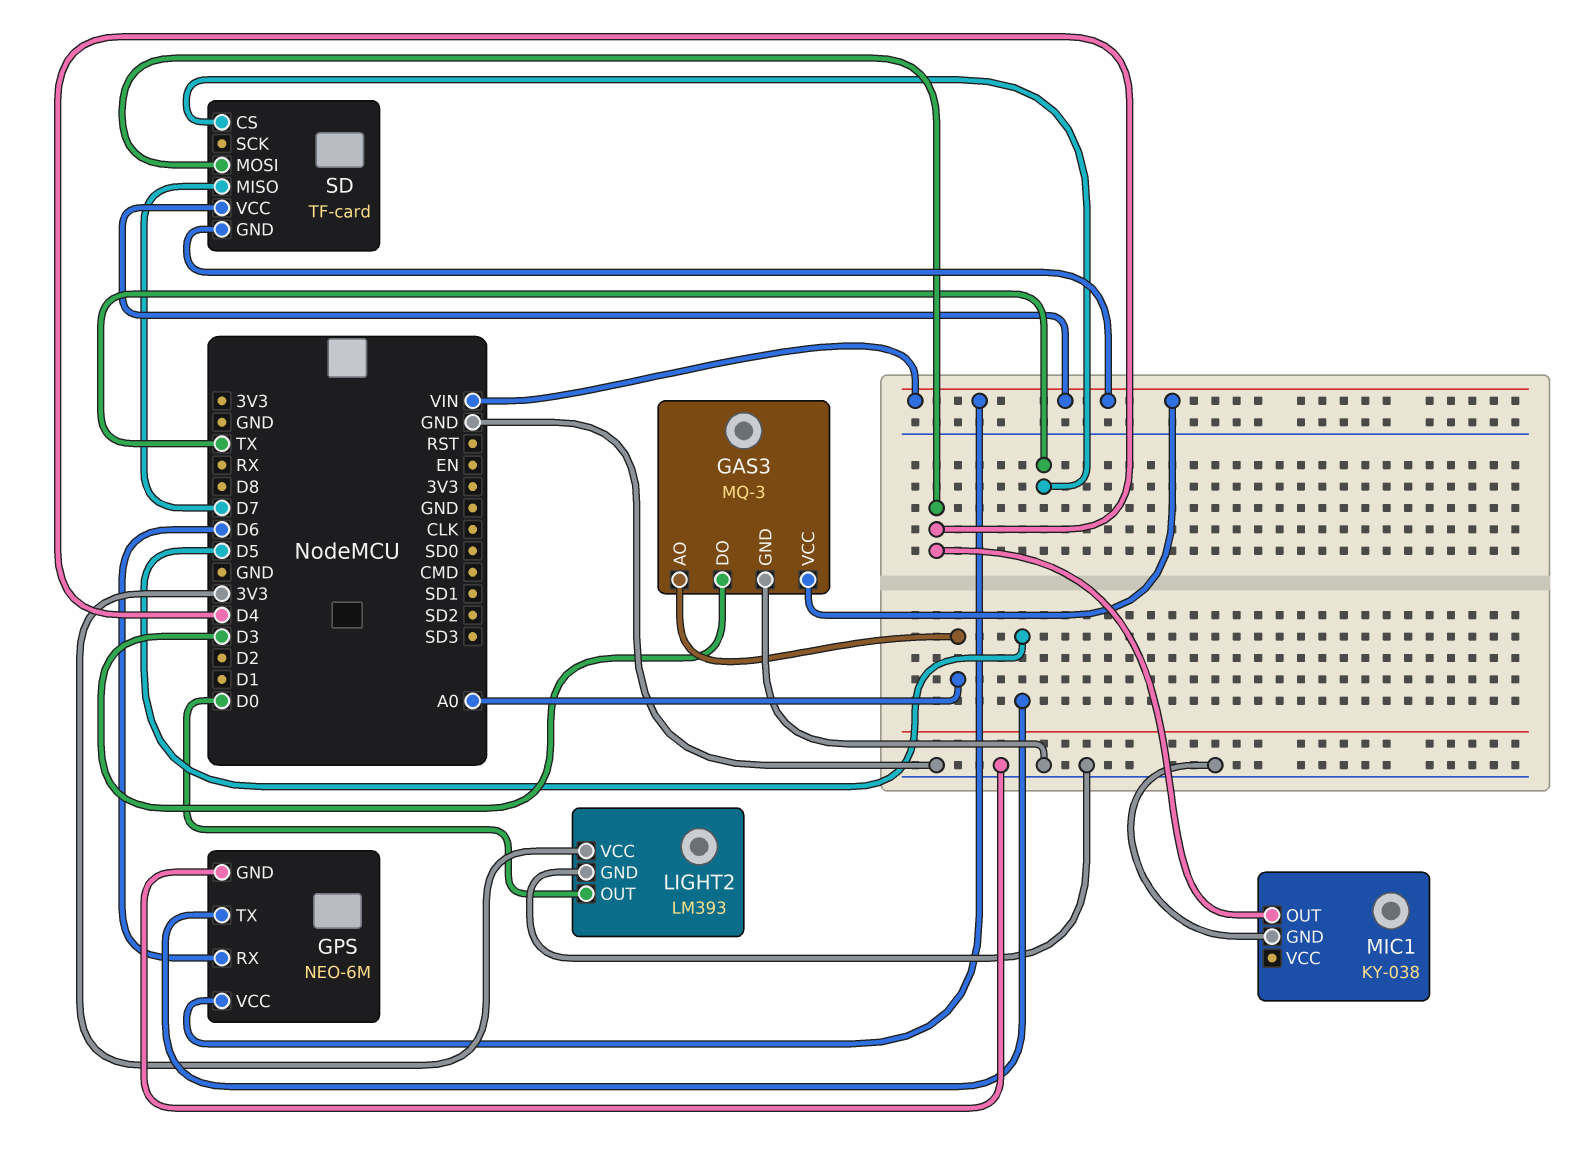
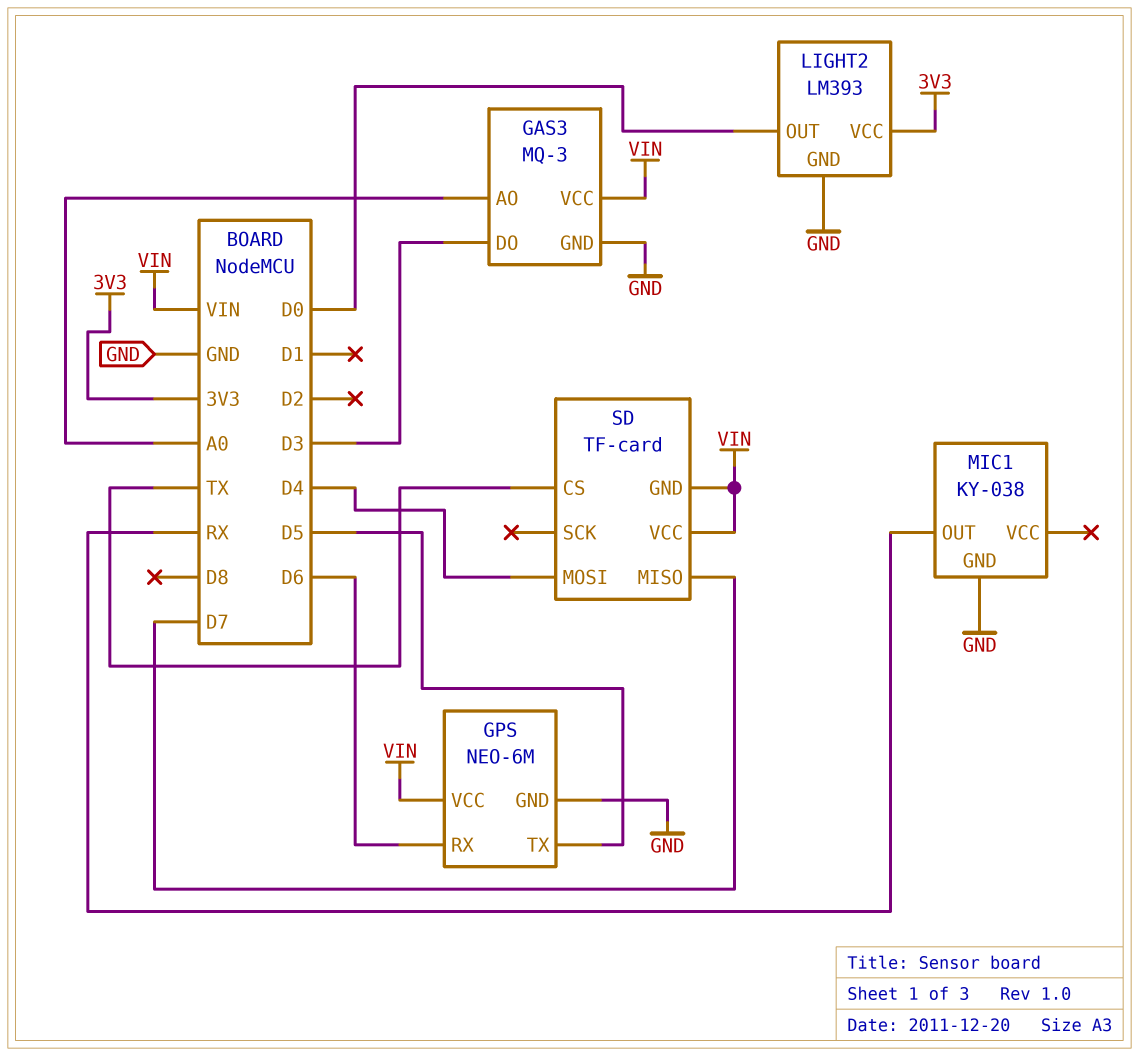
MIC1 pin OUT: D4 -> RX

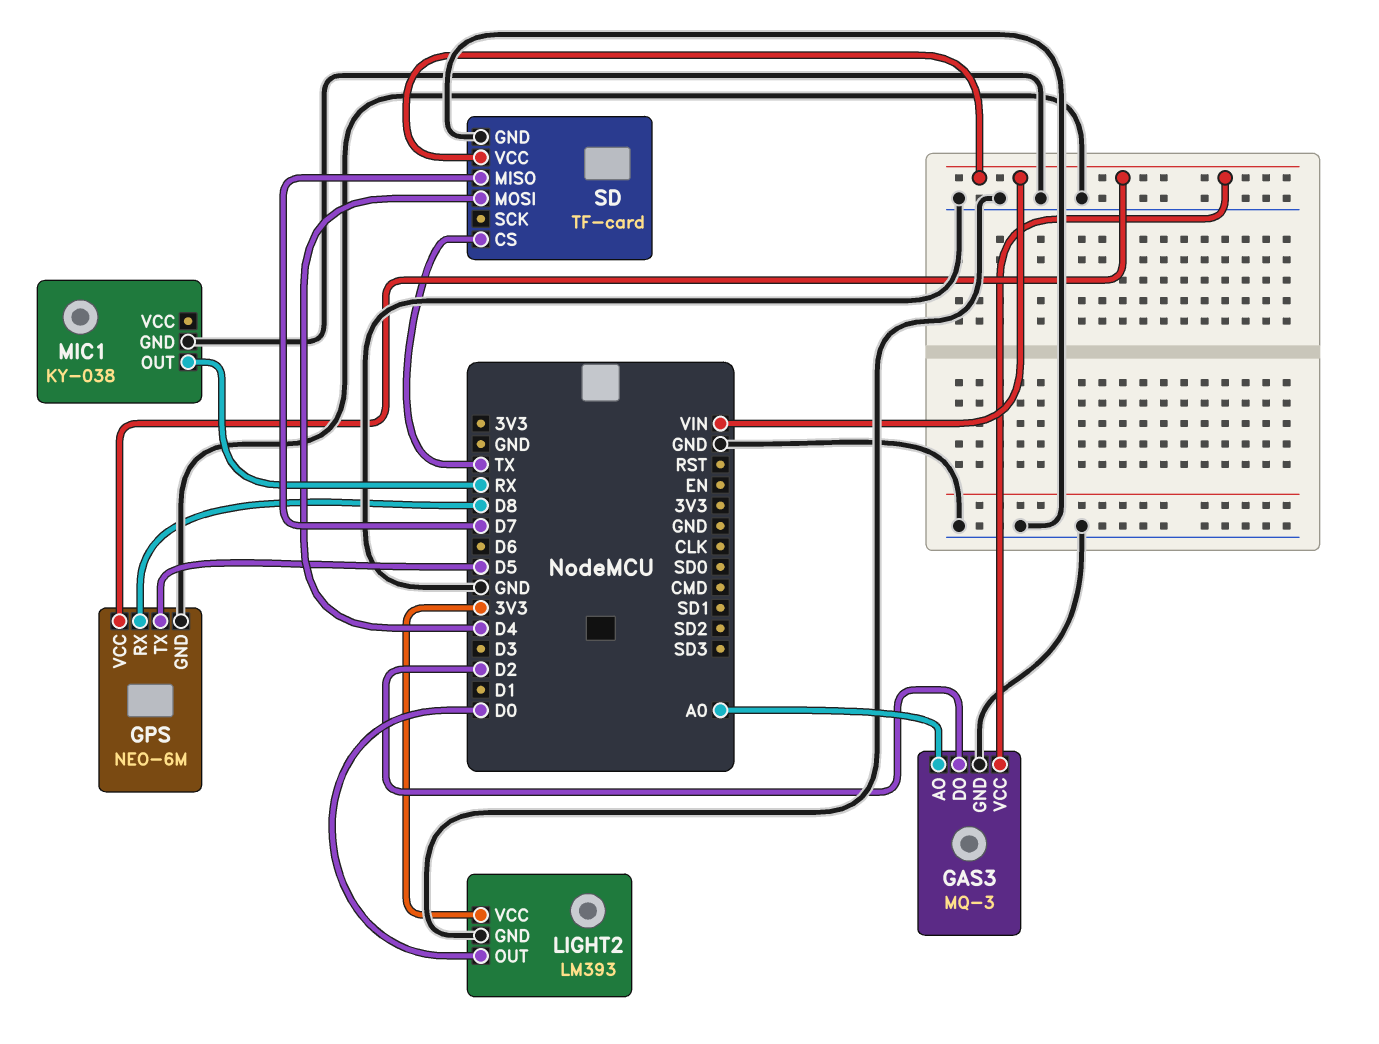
GAS3 pin DO: D3 -> D2
GPS pin RX: D6 -> D8
SD pin GND: VIN -> GND

